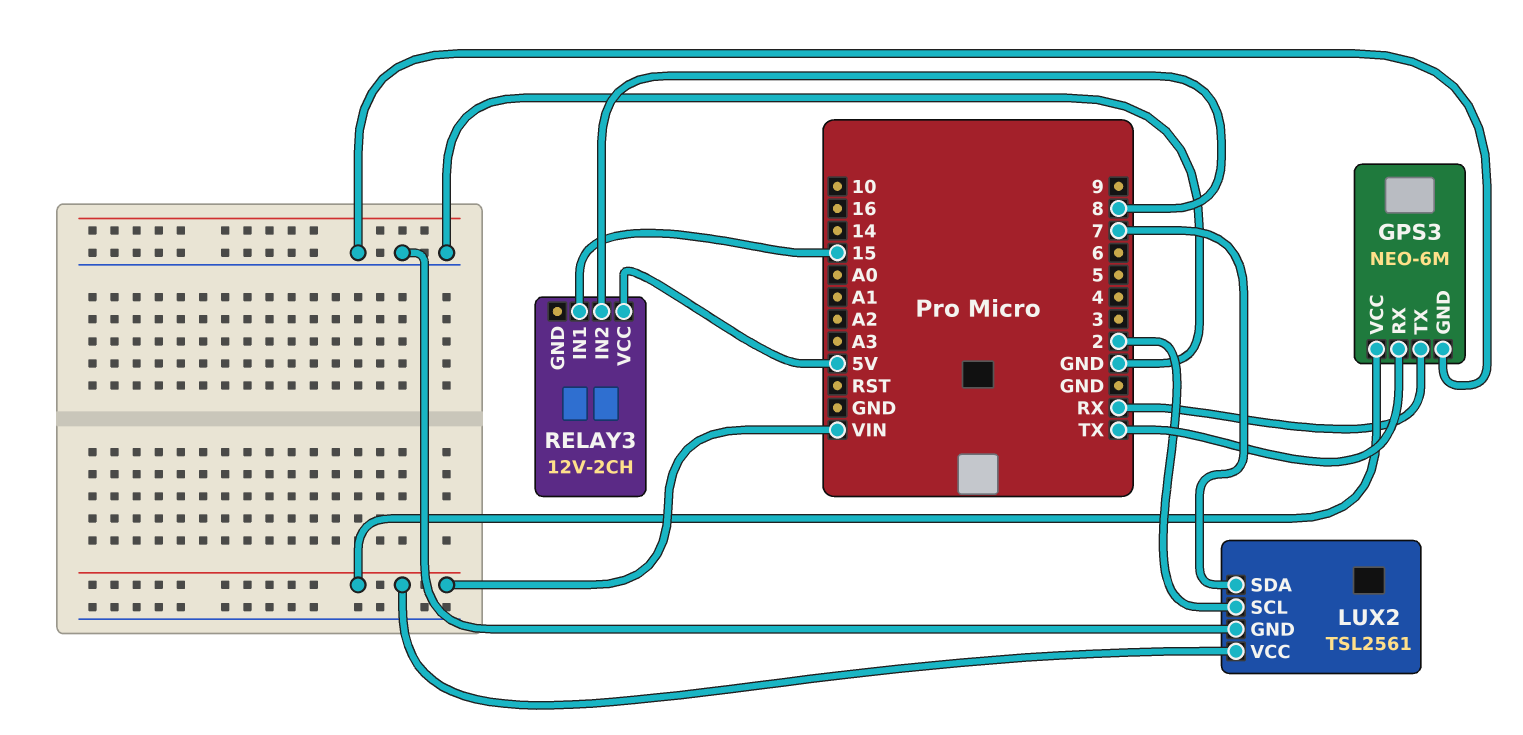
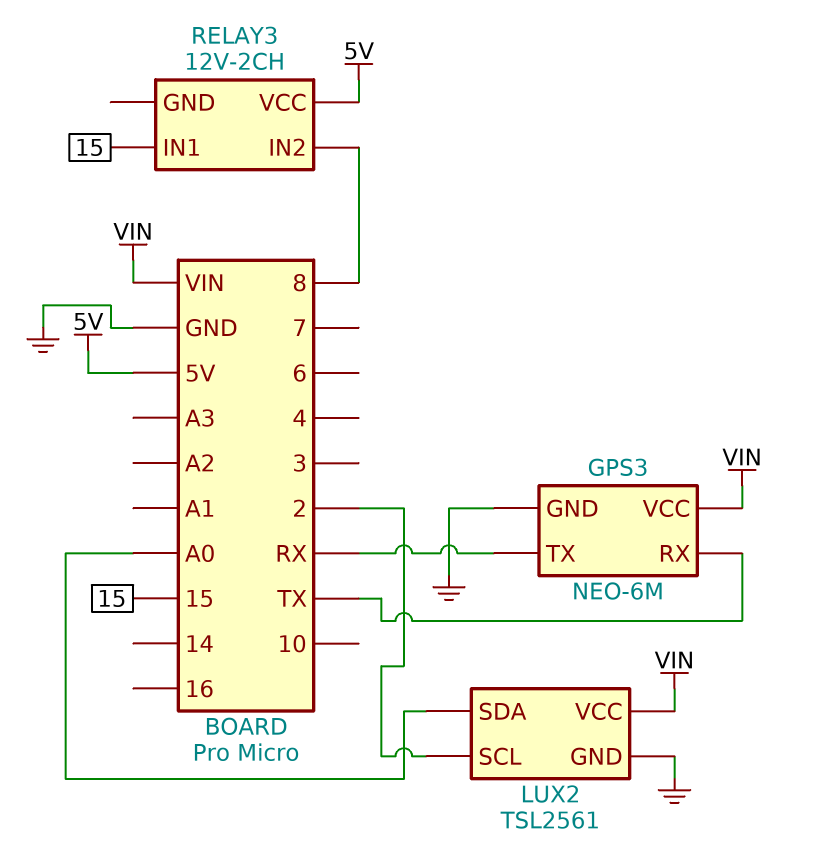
LUX2 pin SDA: 7 -> A0

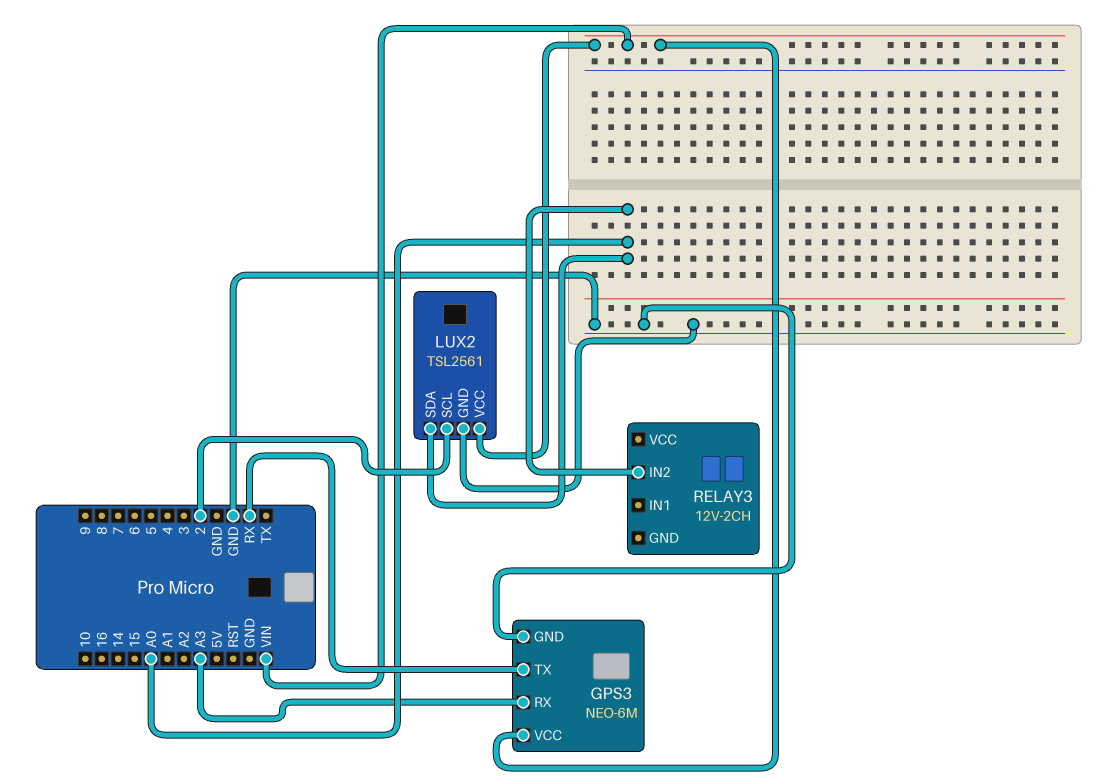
GPS3 pin RX: TX -> A3
RELAY3 pin IN1: 15 -> none
RELAY3 pin IN2: 8 -> A0
RELAY3 pin VCC: 5V -> none

